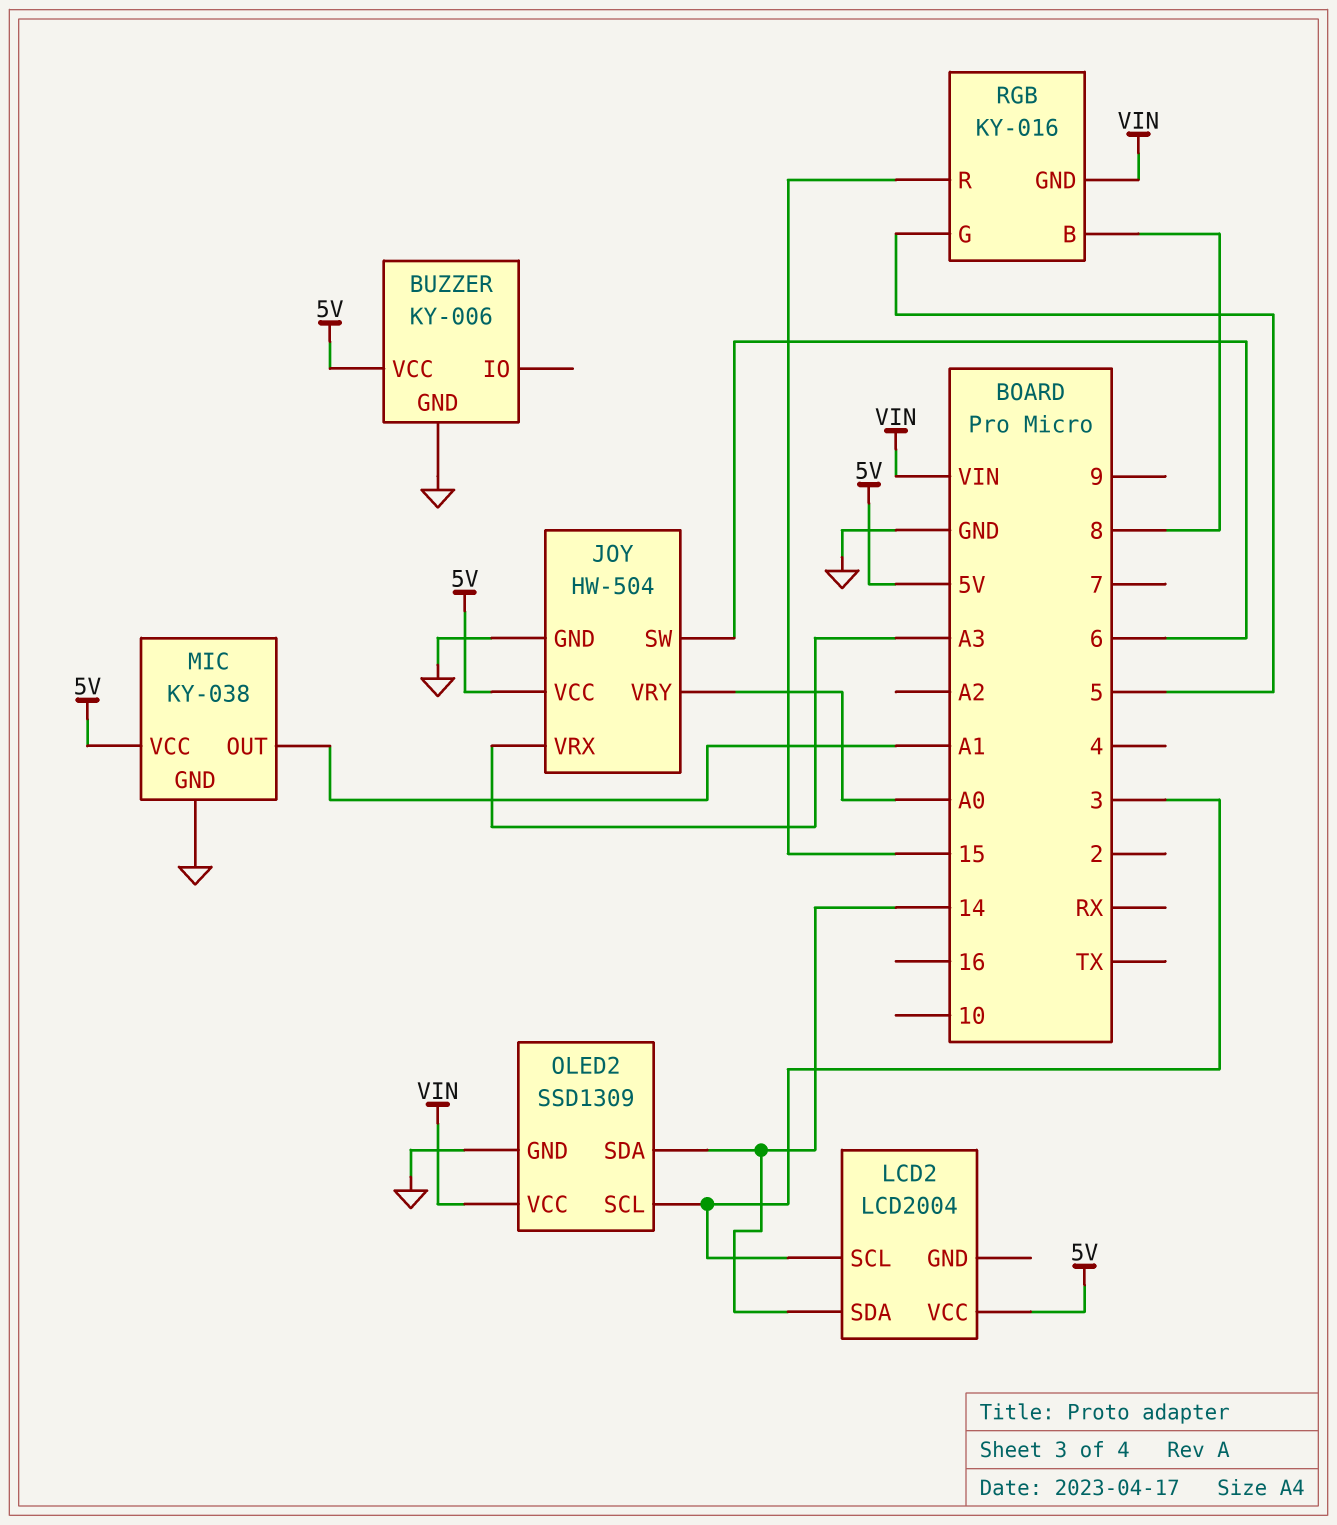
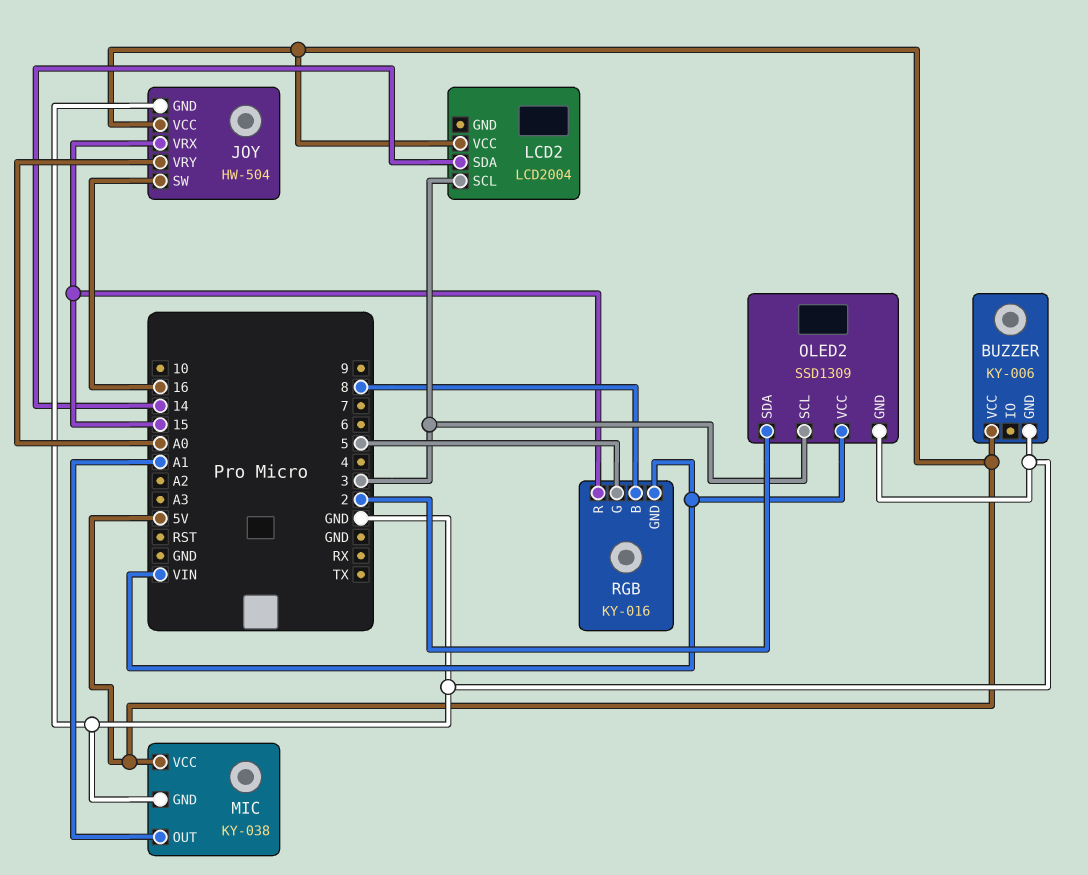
JOY pin SW: 6 -> 16
JOY pin VRX: A3 -> 15
OLED2 pin SDA: 14 -> 2

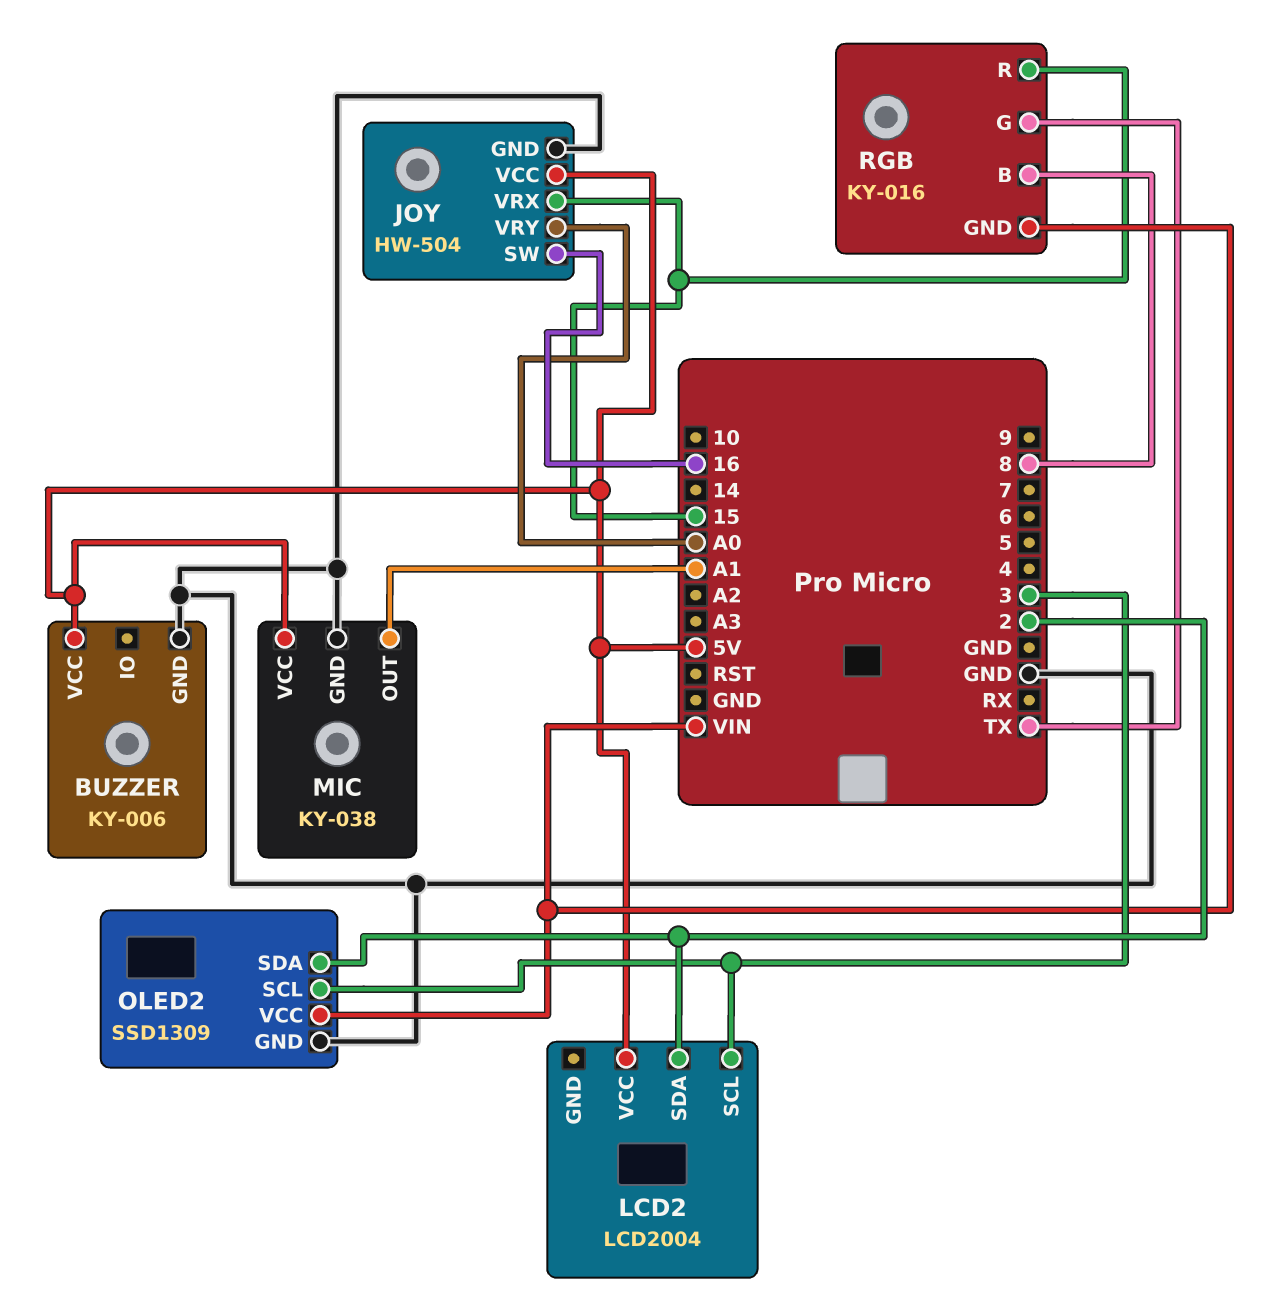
LCD2 pin SDA: 14 -> 2
RGB pin G: 5 -> TX

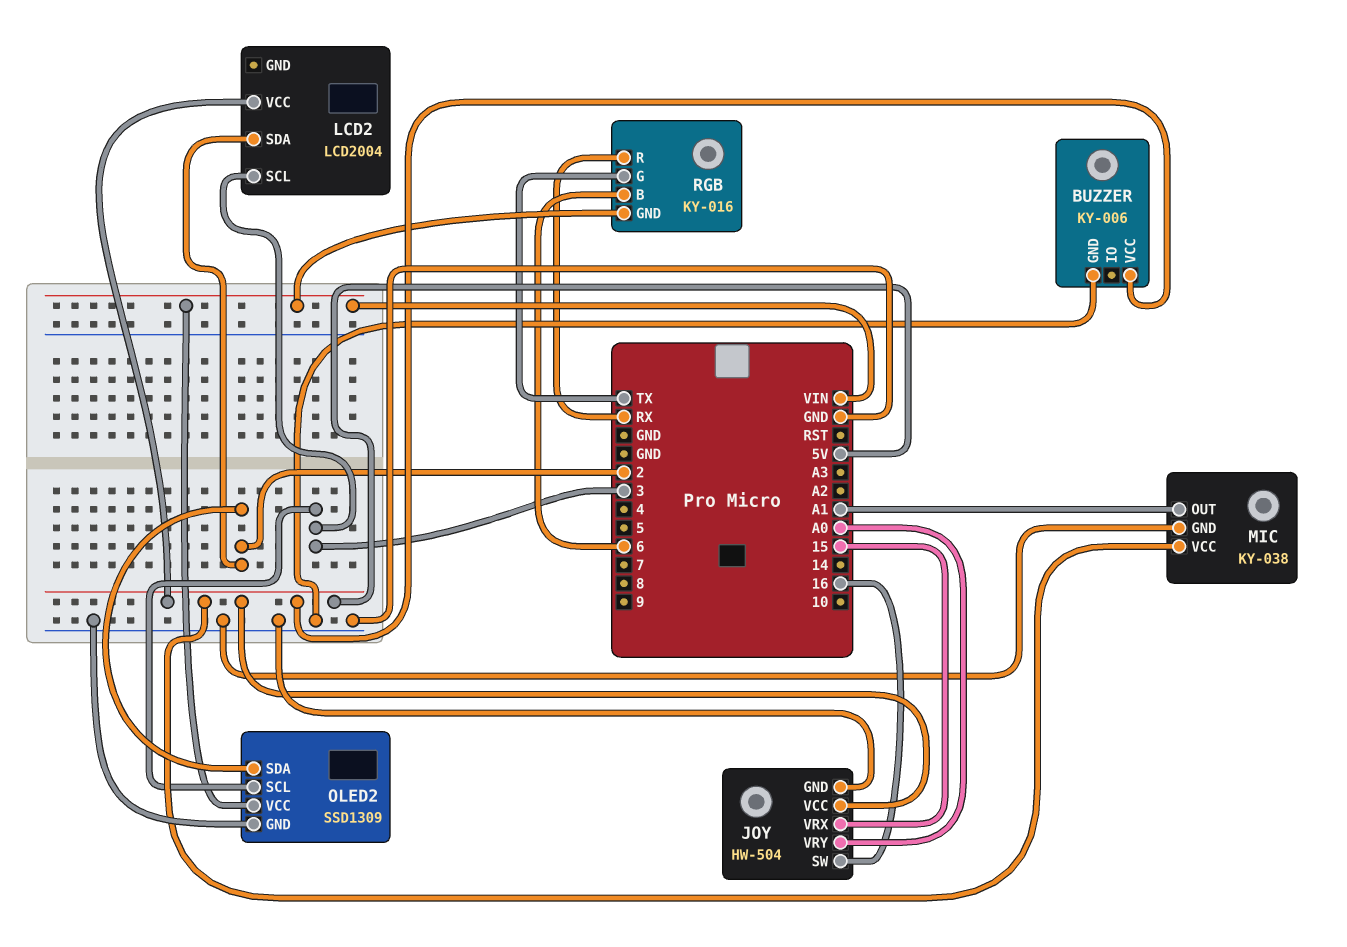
RGB pin B: 8 -> 6
RGB pin R: 15 -> RX

